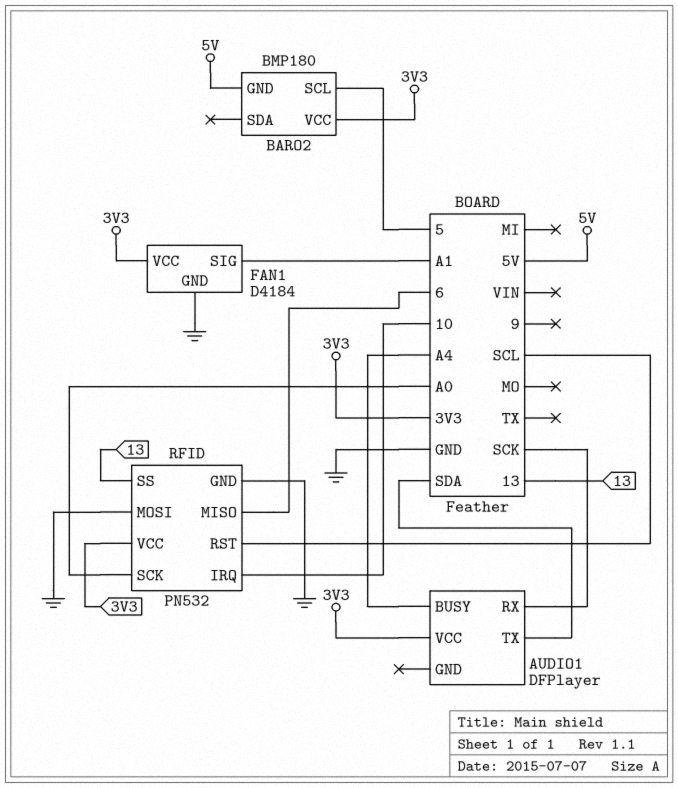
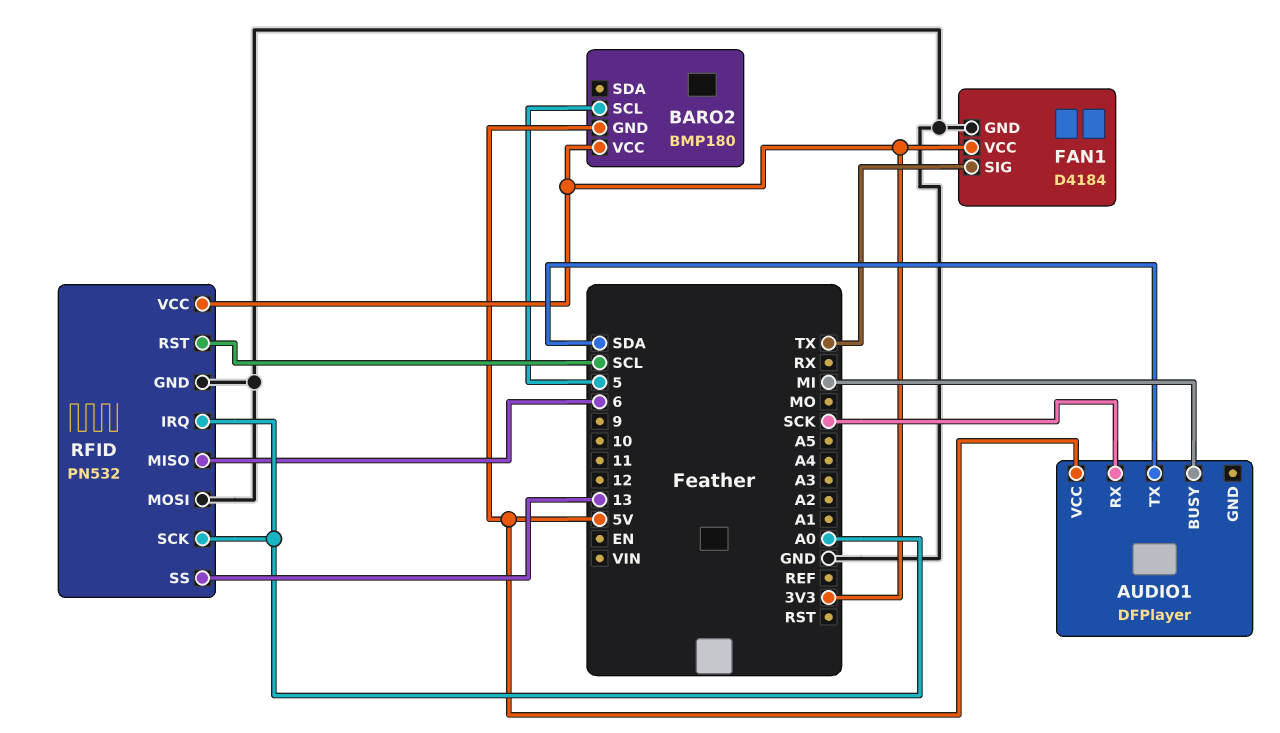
AUDIO1 pin BUSY: A4 -> MI
AUDIO1 pin VCC: 3V3 -> 5V
FAN1 pin SIG: A1 -> TX
RFID pin IRQ: 10 -> A0

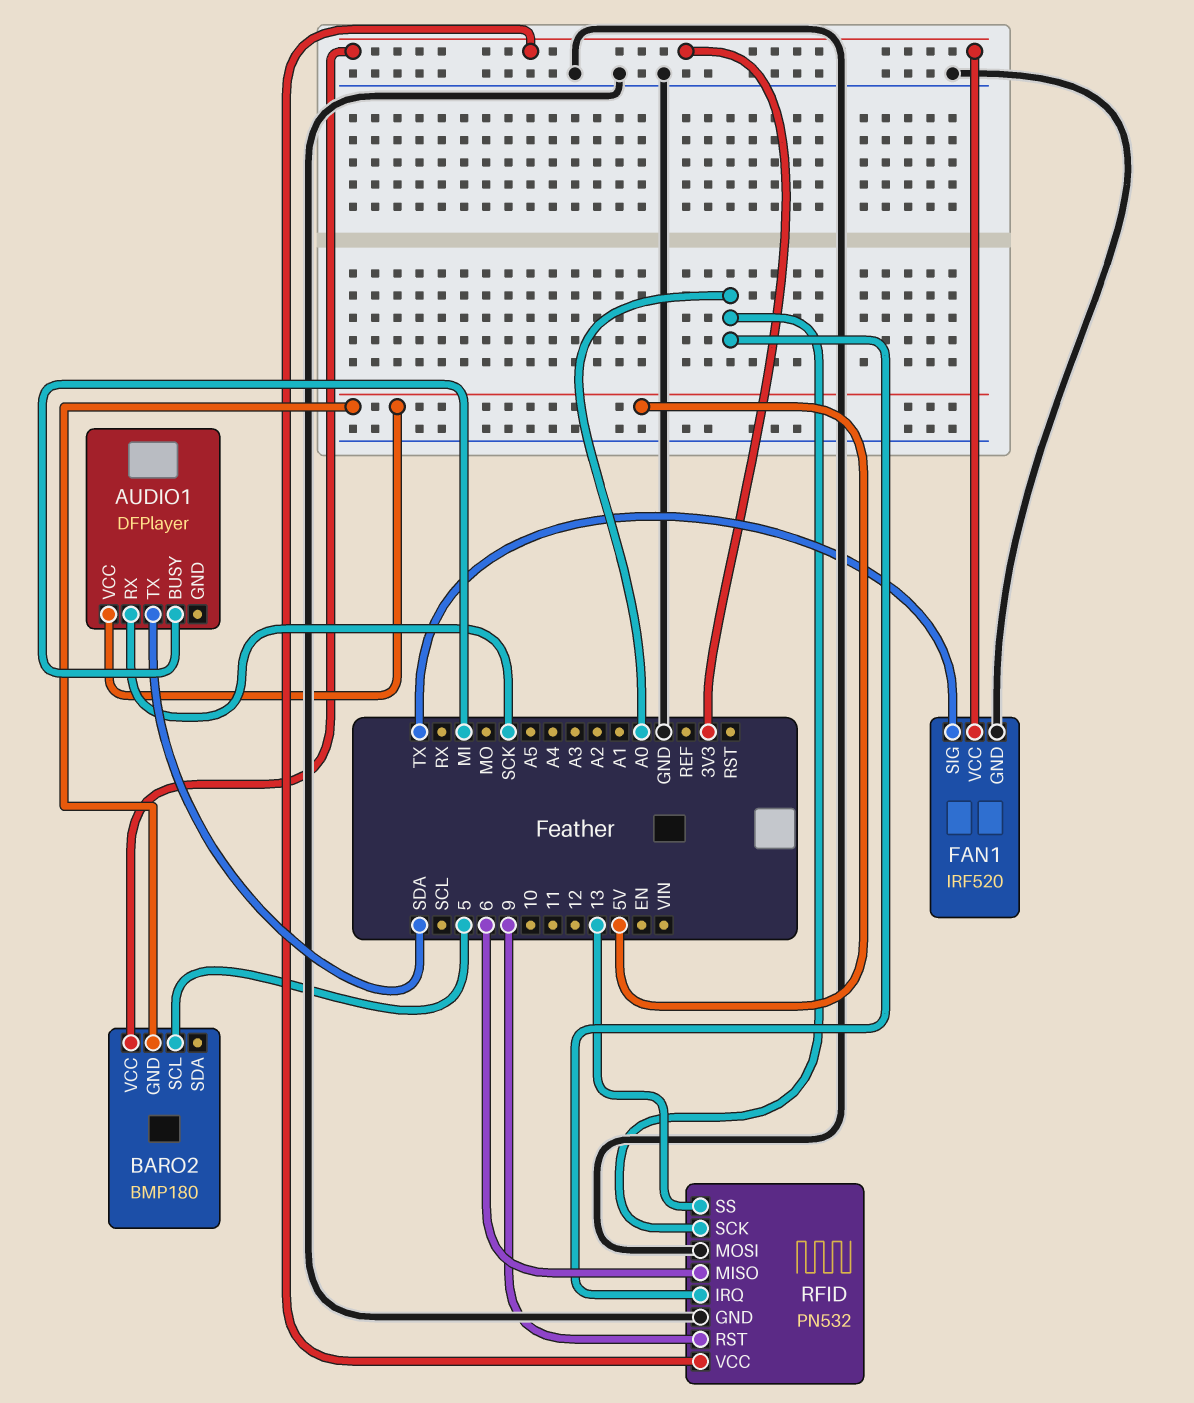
FAN1: D4184 -> IRF520
RFID pin RST: SCL -> 9

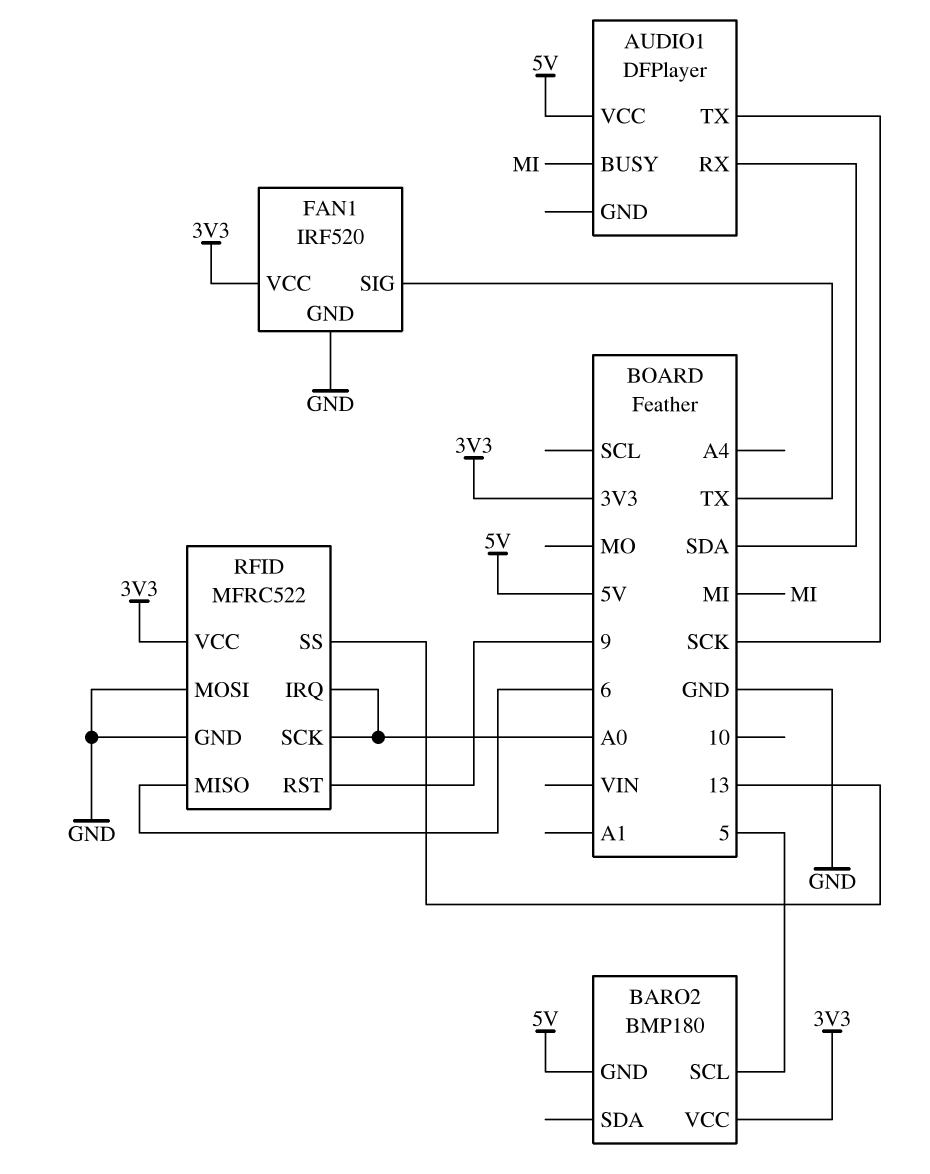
AUDIO1 pin RX: SCK -> SDA
AUDIO1 pin TX: SDA -> SCK
RFID: PN532 -> MFRC522

